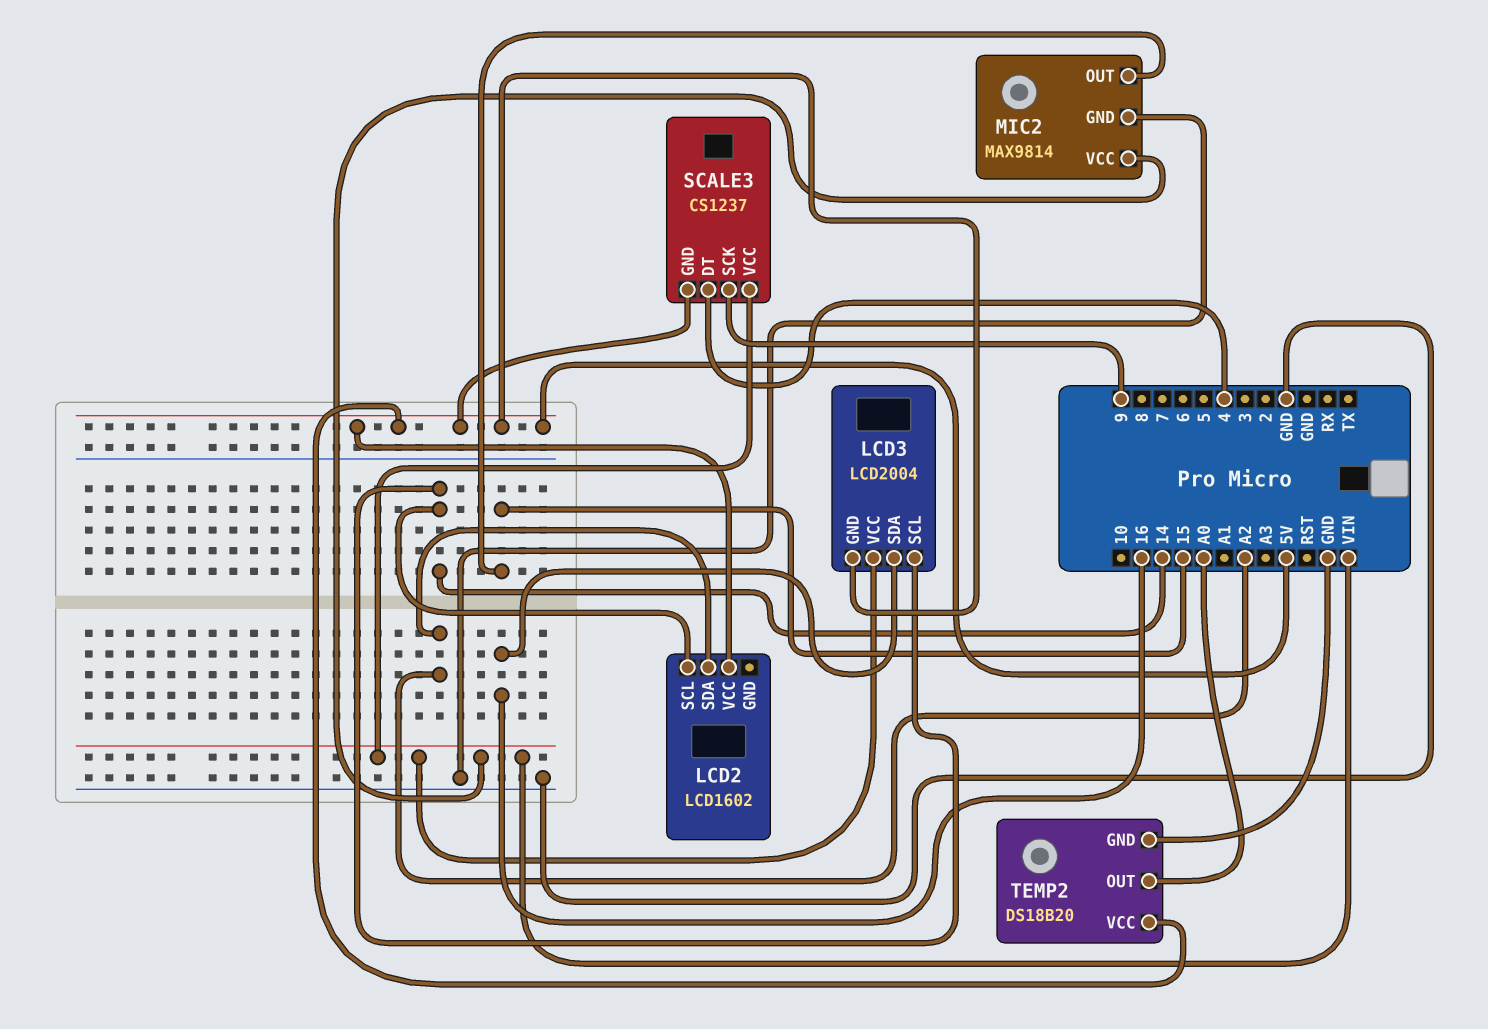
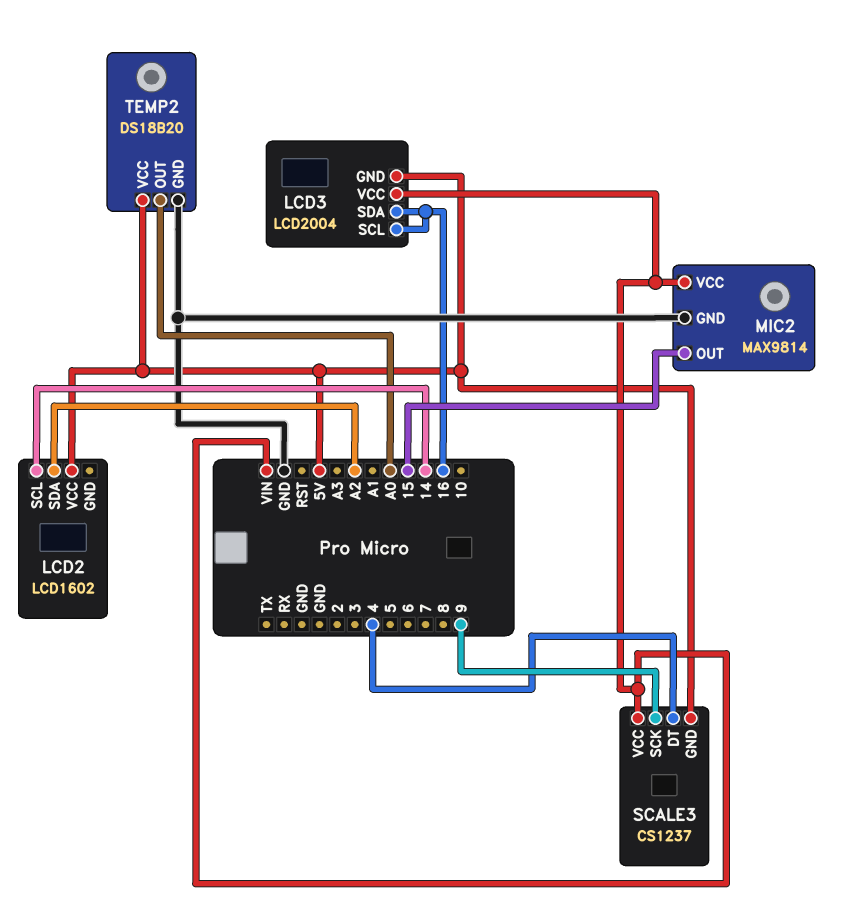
LCD3 pin SCL: 14 -> 16

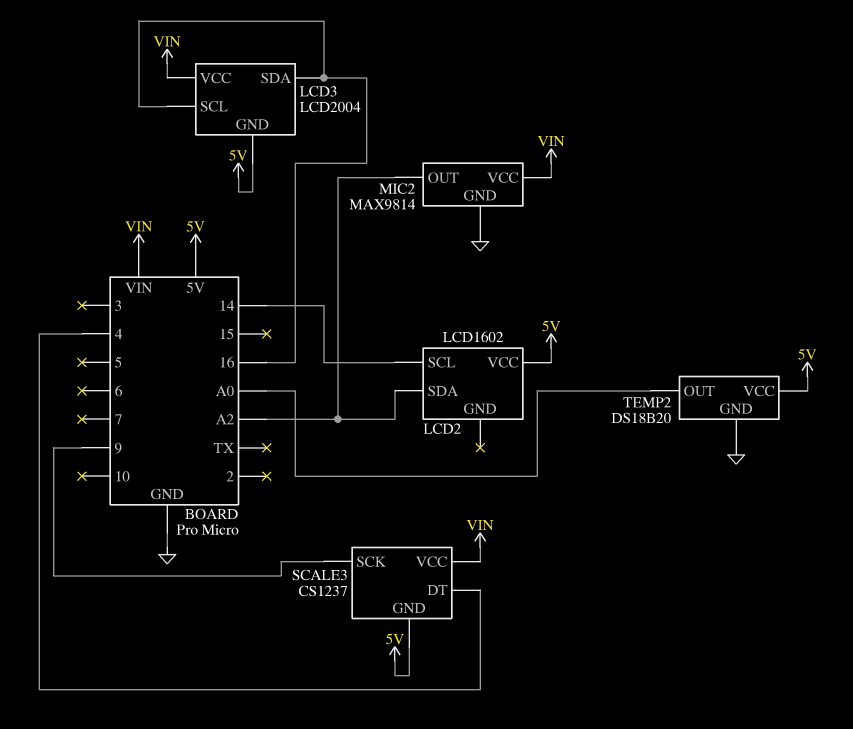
MIC2 pin OUT: 15 -> A2

